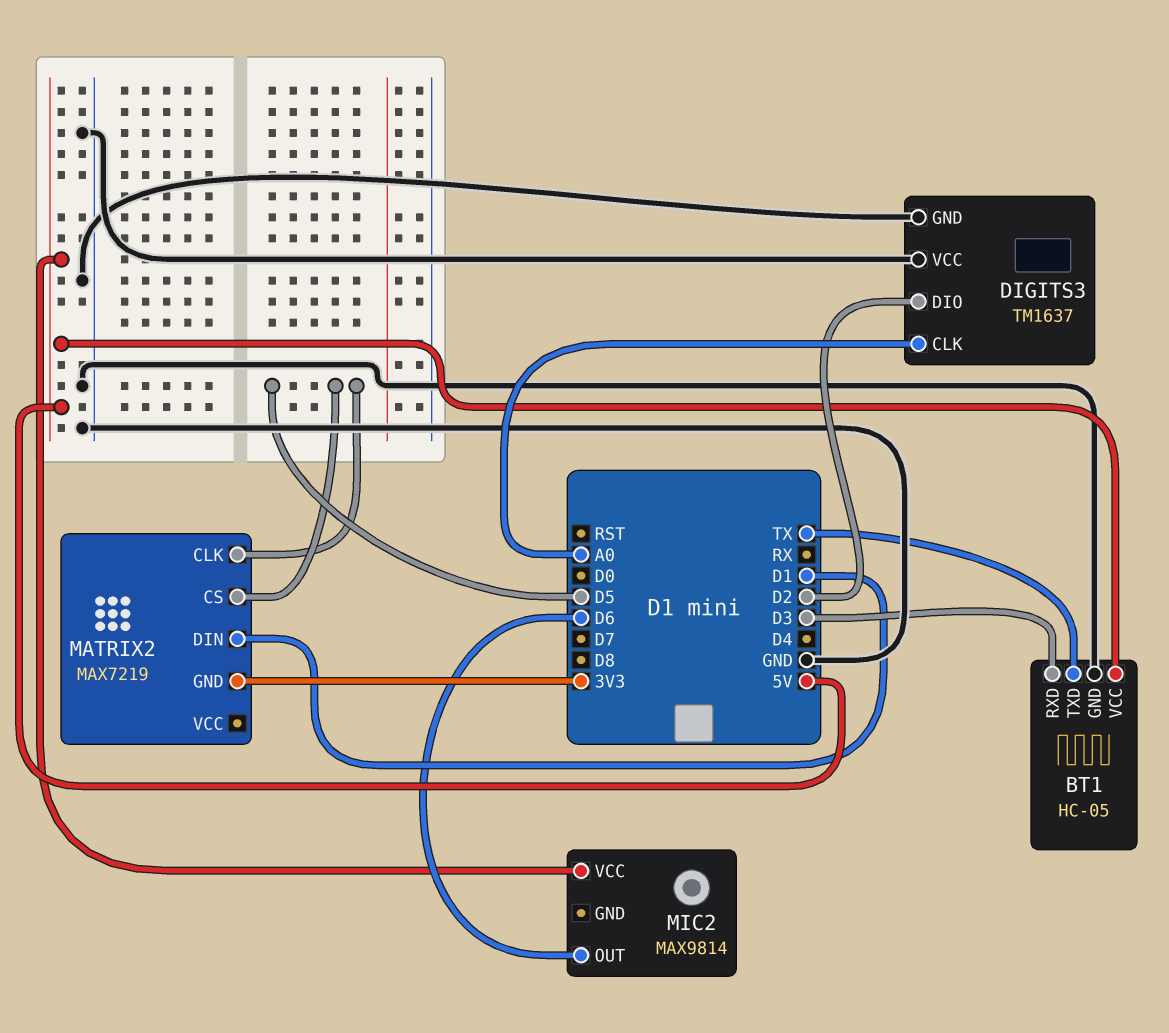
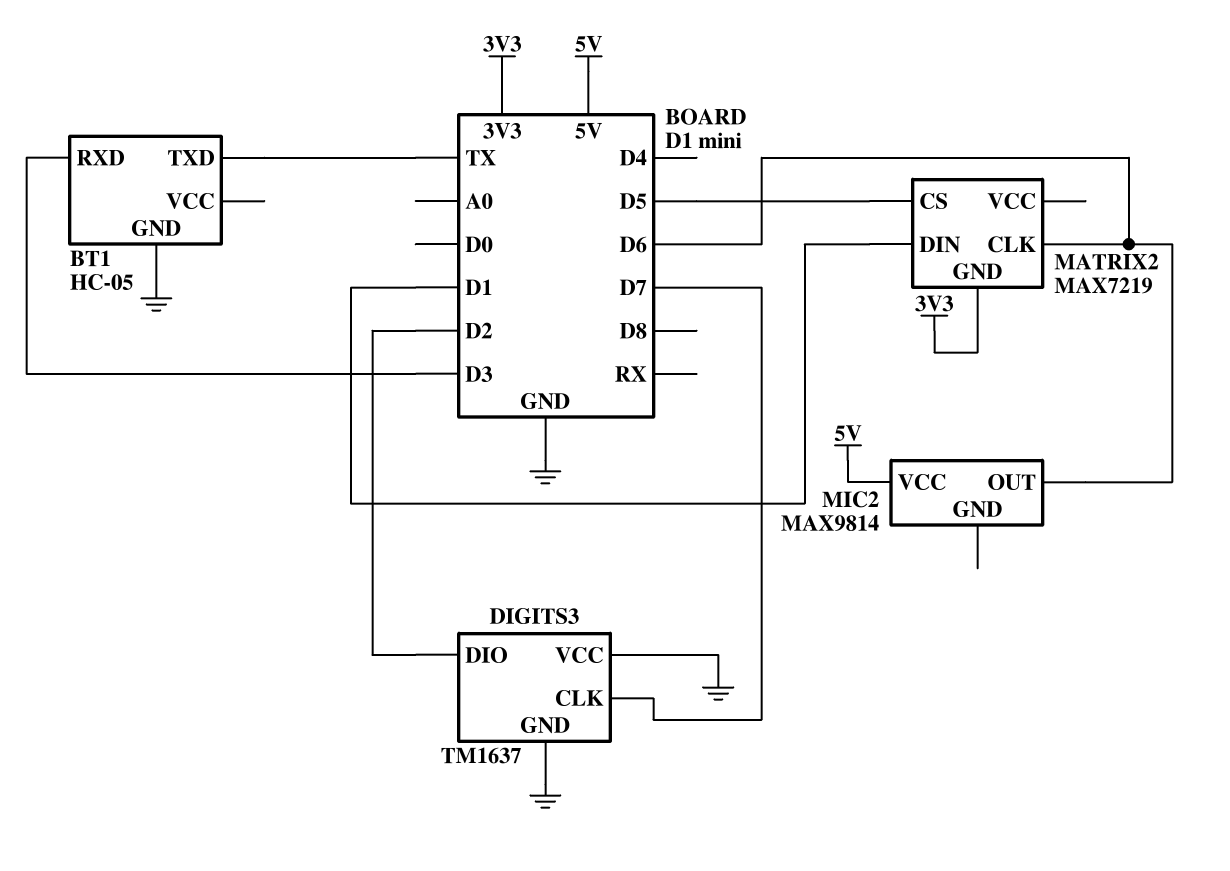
BT1 pin VCC: 5V -> none
DIGITS3 pin CLK: A0 -> D7
MATRIX2 pin CLK: D5 -> D6

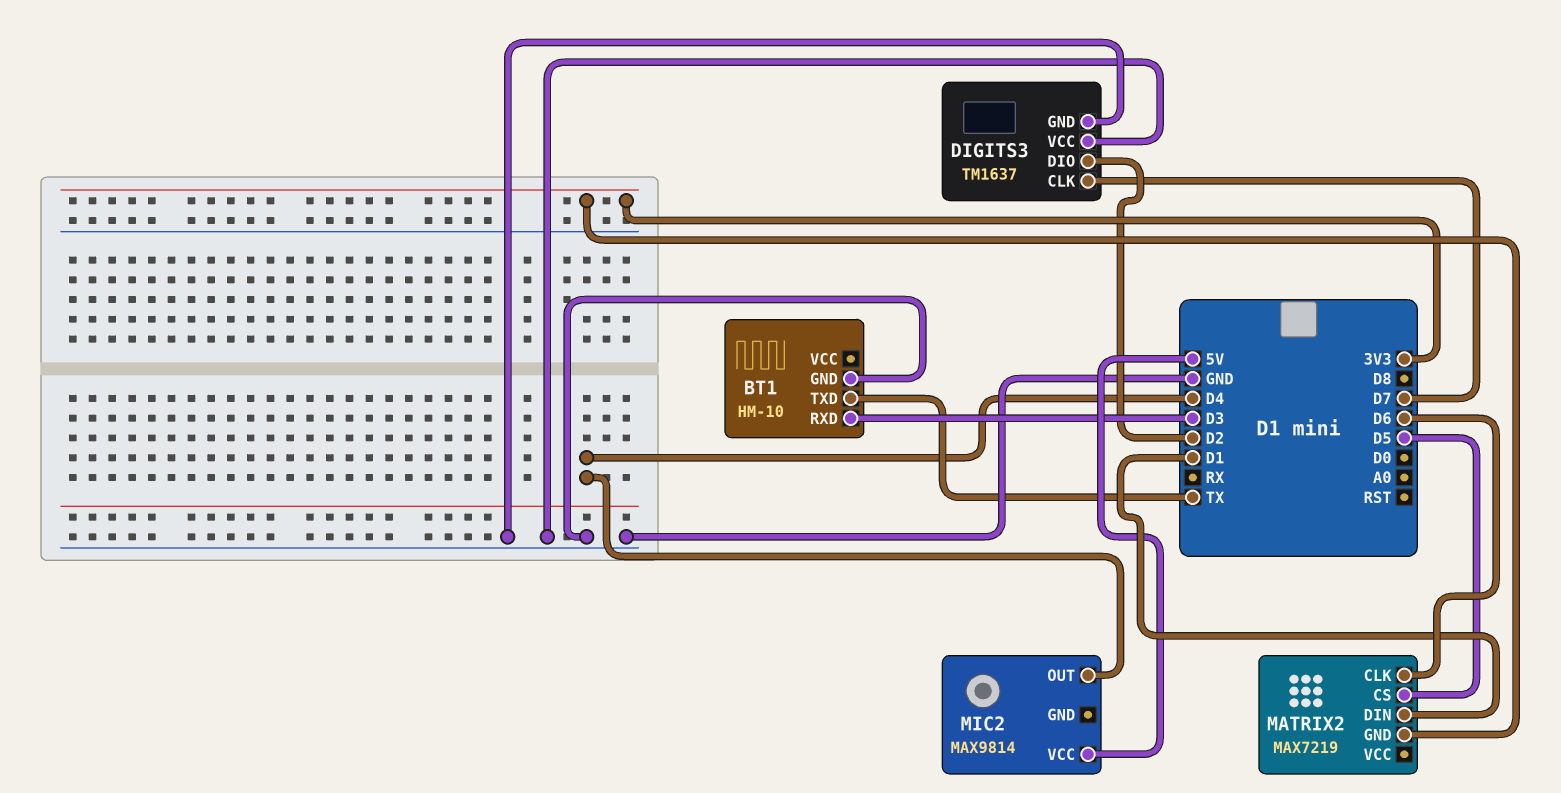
BT1: HC-05 -> HM-10
MIC2 pin OUT: D6 -> D4

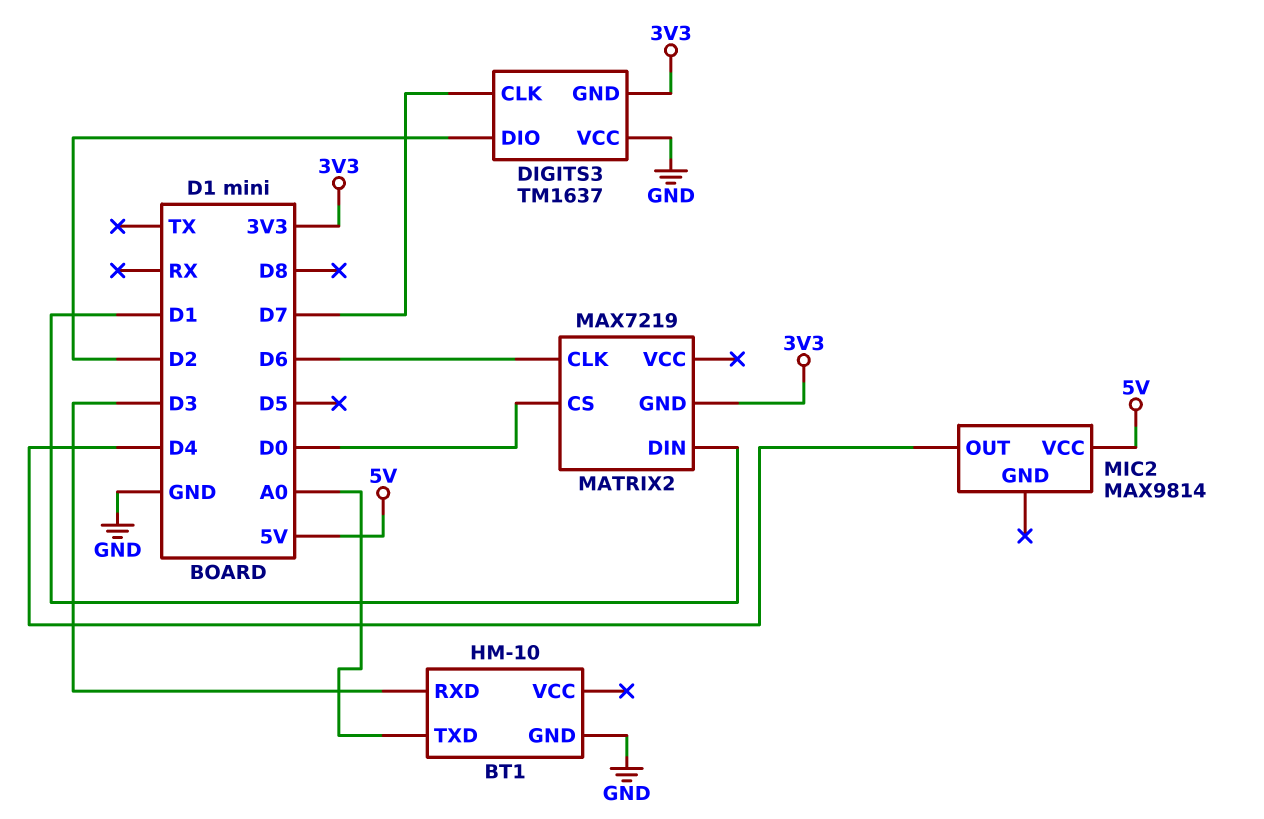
BT1 pin TXD: TX -> A0
DIGITS3 pin GND: GND -> 3V3
MATRIX2 pin CS: D5 -> D0

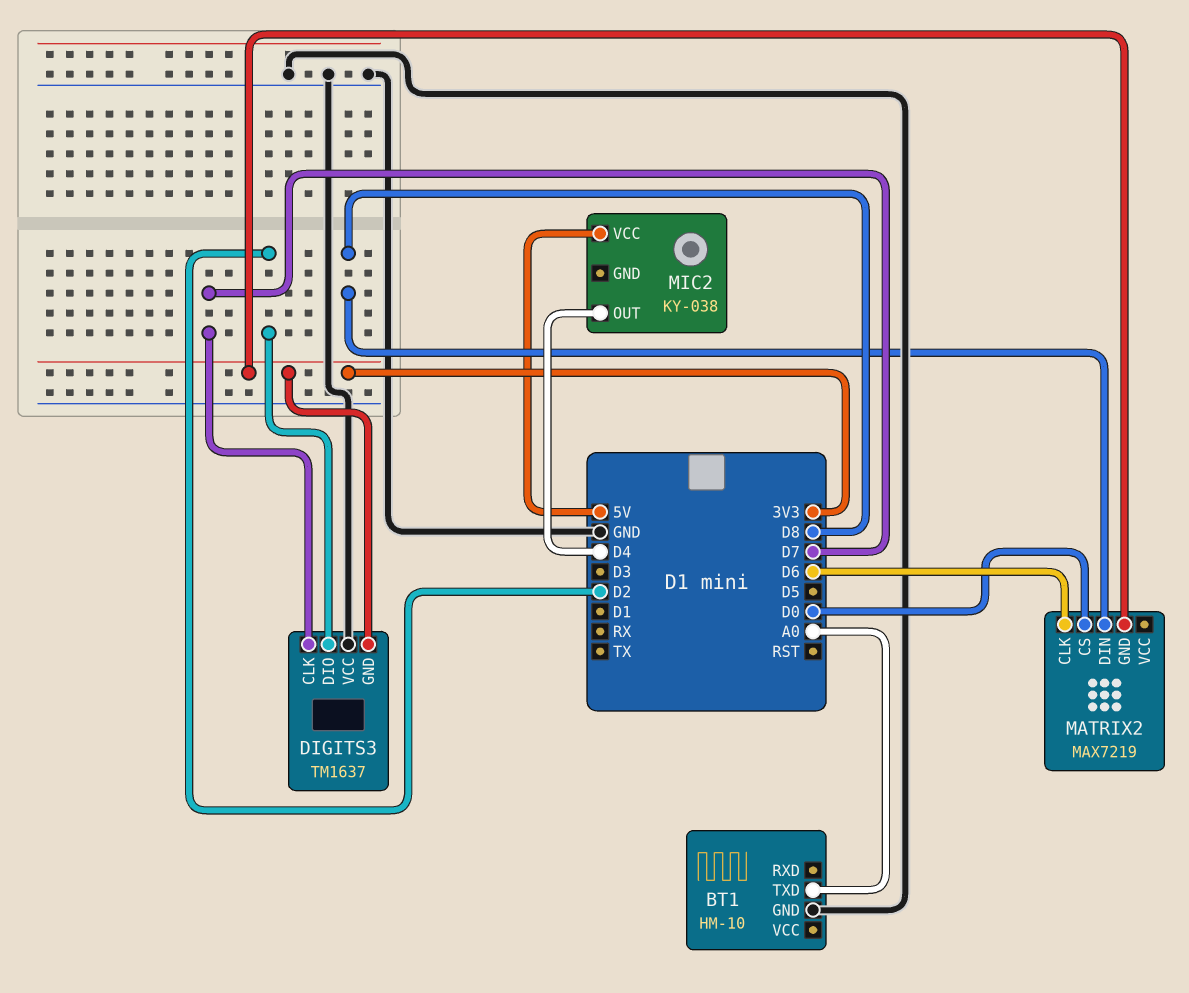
BT1 pin RXD: D3 -> none
MATRIX2 pin DIN: D1 -> D8
MIC2: MAX9814 -> KY-038

